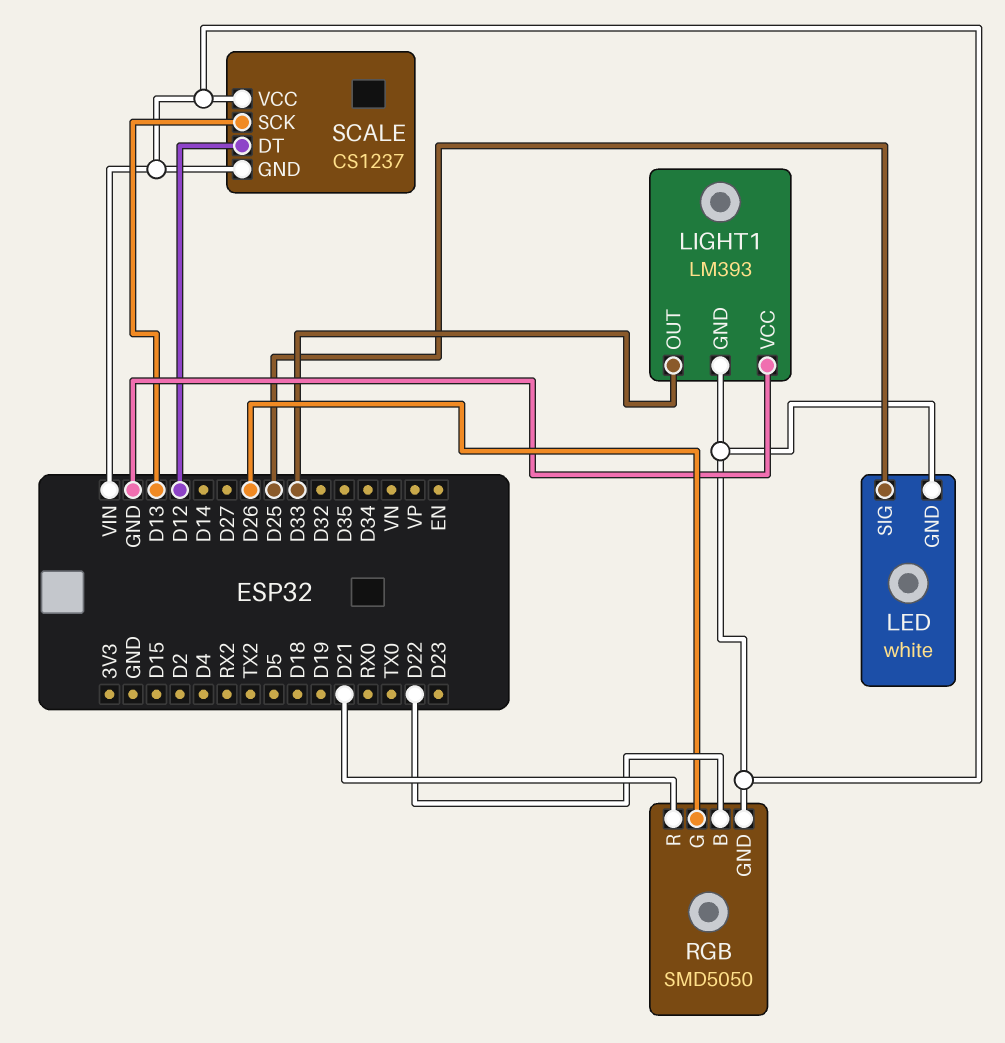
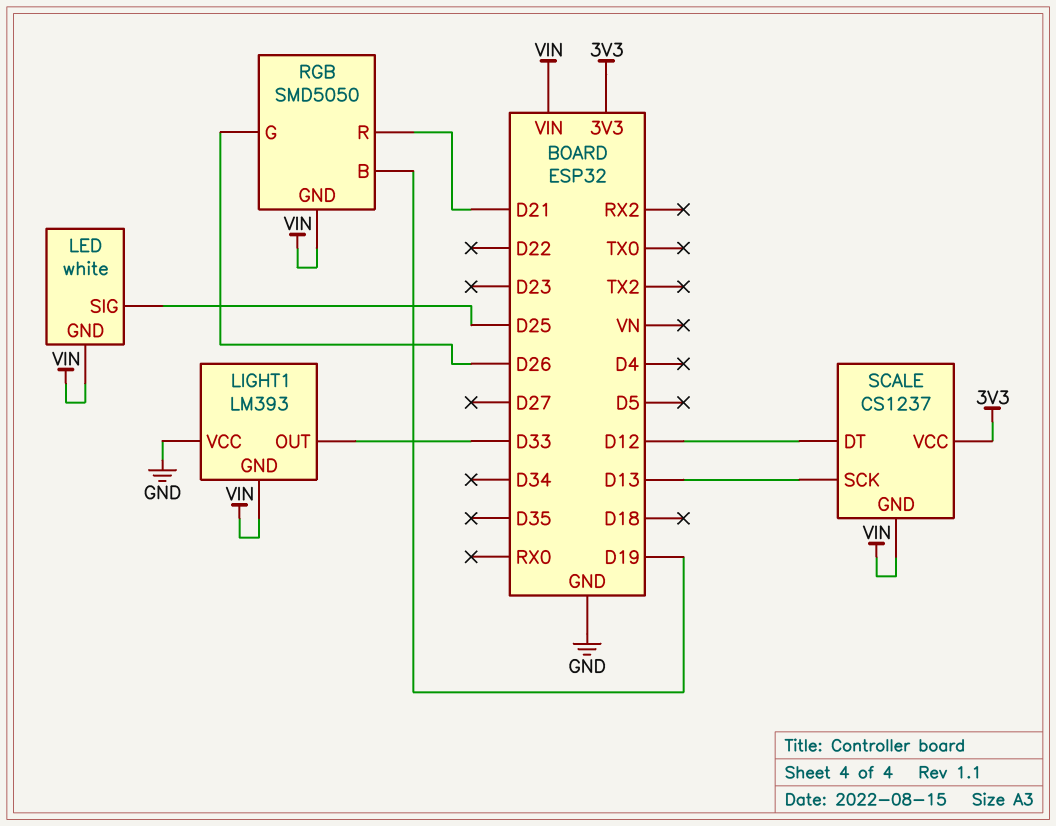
RGB pin B: D22 -> D19
SCALE pin VCC: VIN -> 3V3

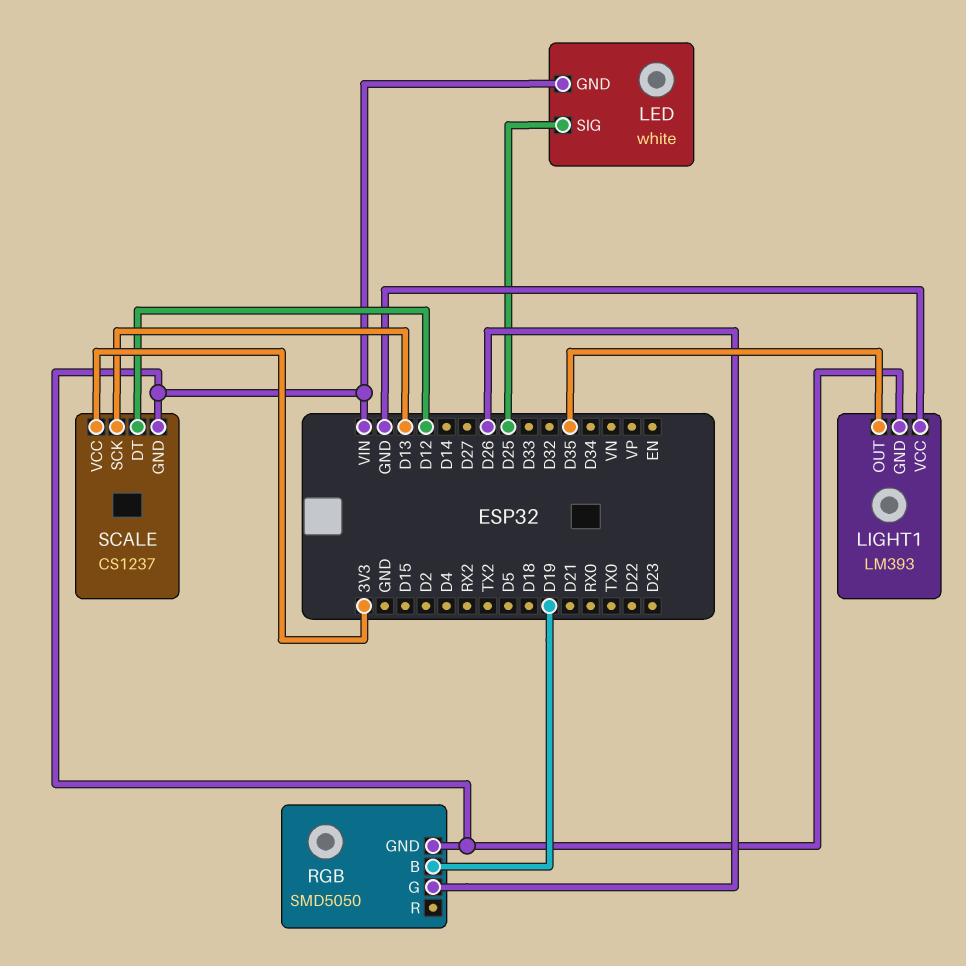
LIGHT1 pin OUT: D33 -> D35
RGB pin R: D21 -> none

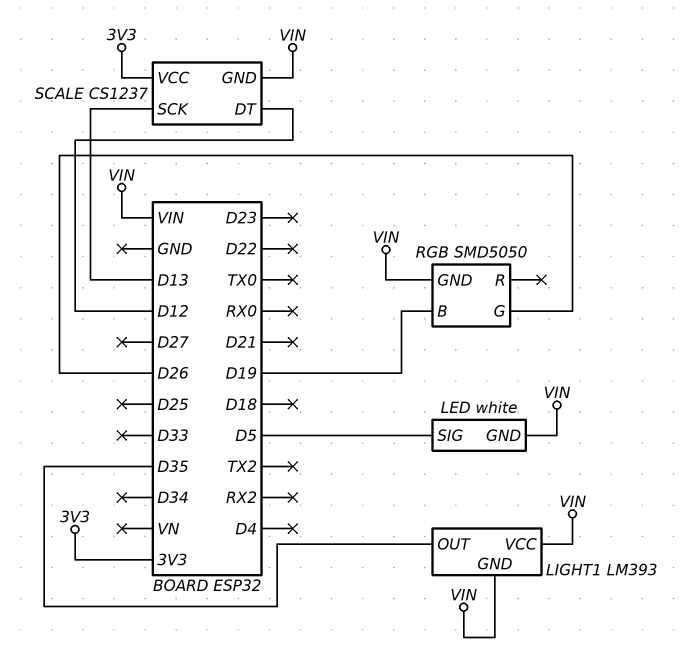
LED pin SIG: D25 -> D5
LIGHT1 pin VCC: GND -> VIN

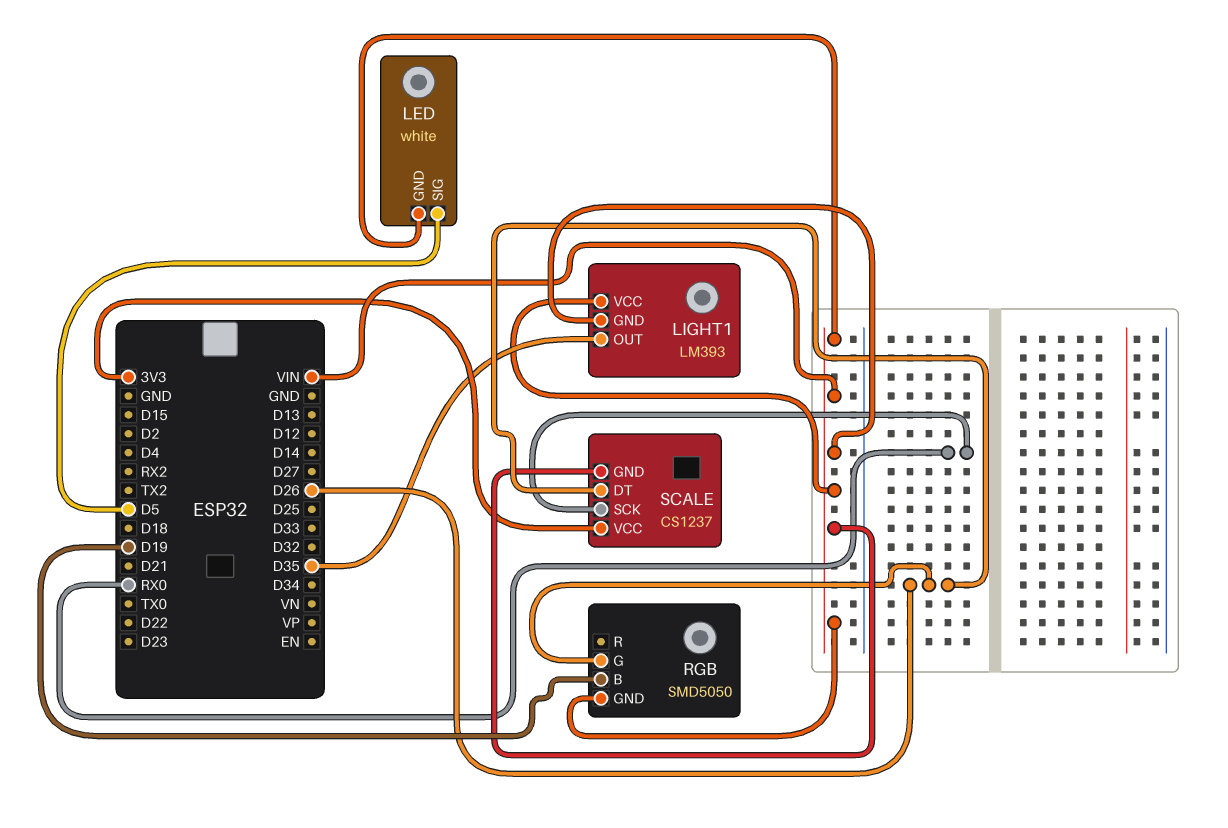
SCALE pin DT: D12 -> D26
SCALE pin SCK: D13 -> RX0

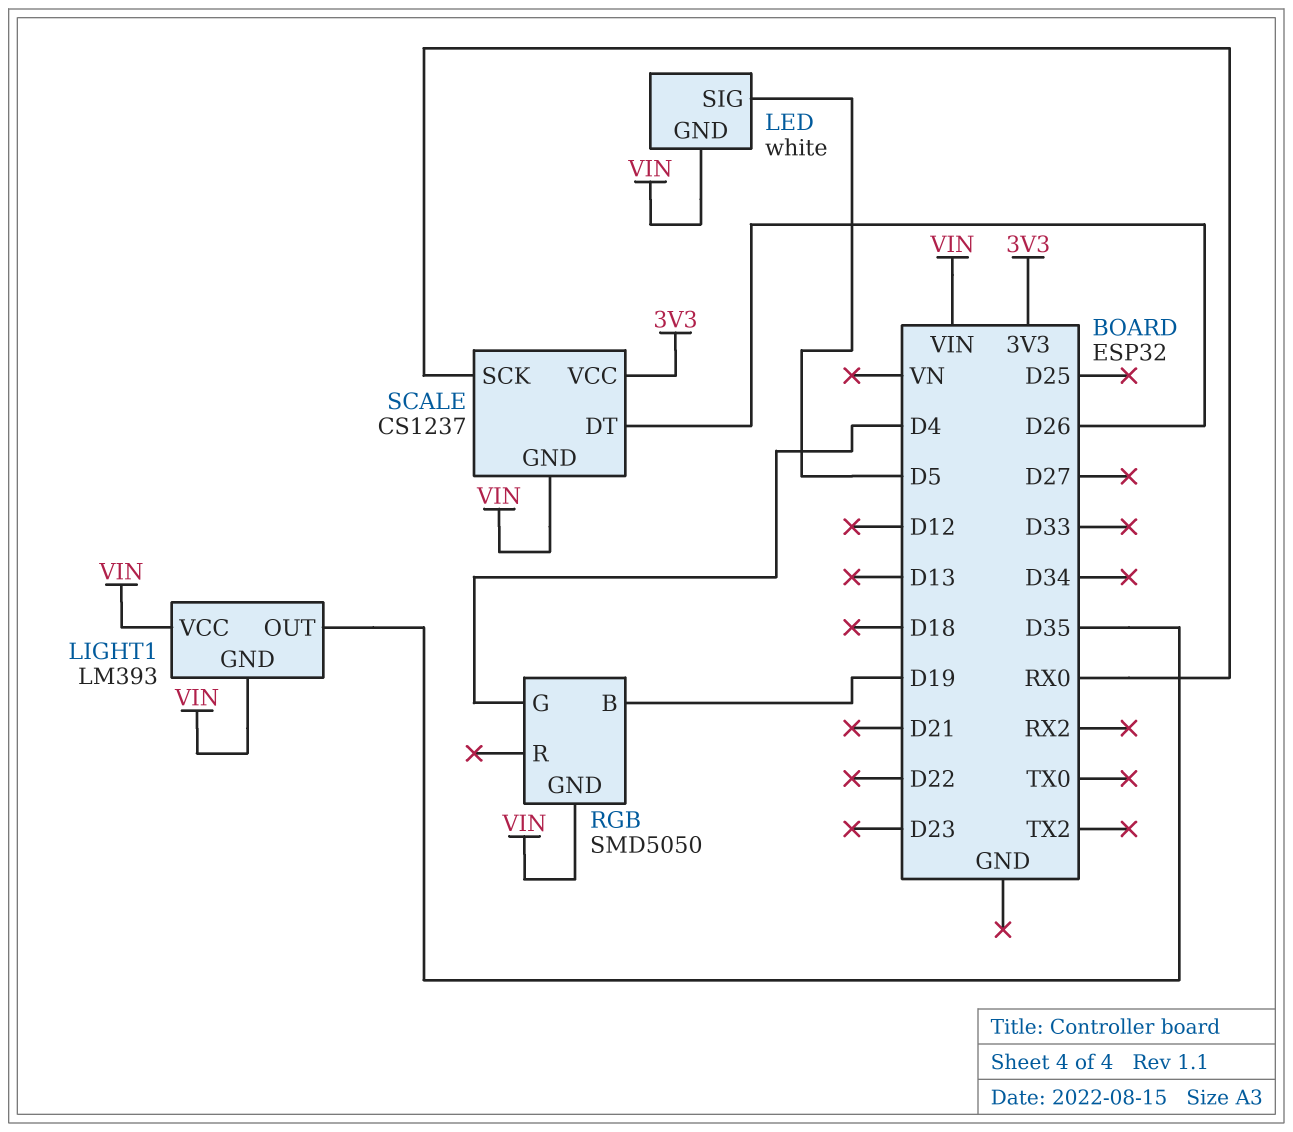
RGB pin G: D26 -> D4

